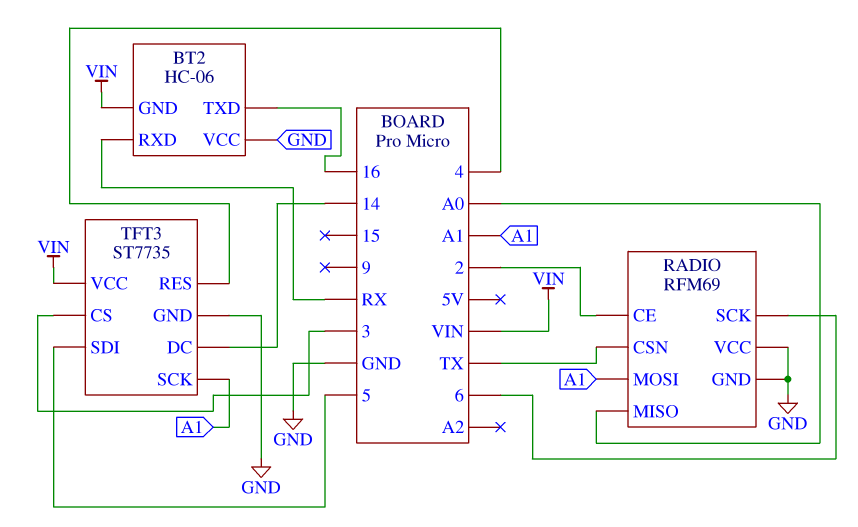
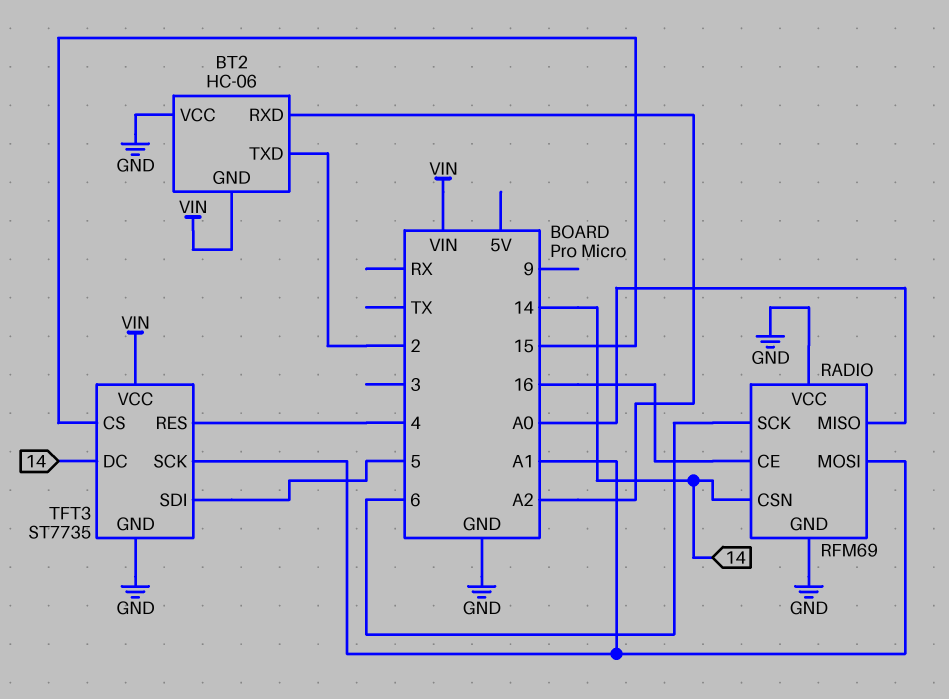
BT2 pin RXD: RX -> A2
BT2 pin TXD: 16 -> 2
RADIO pin CE: 2 -> 16
RADIO pin CSN: TX -> 14
TFT3 pin CS: 3 -> 15

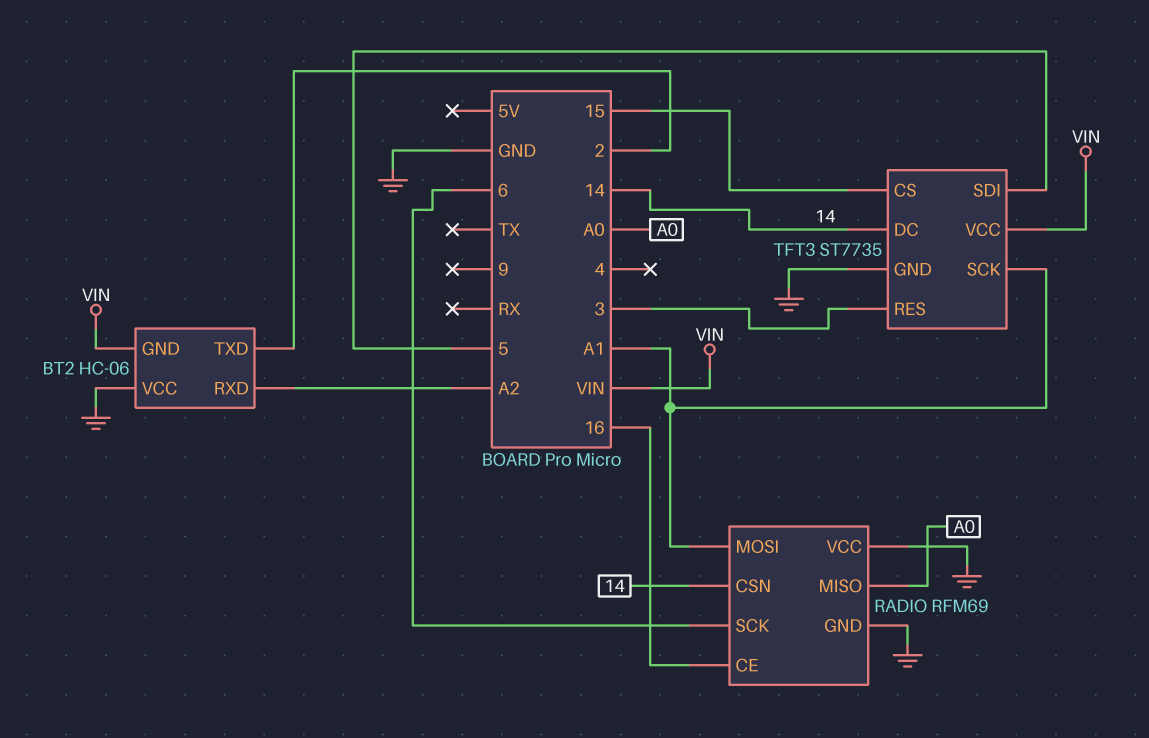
TFT3 pin RES: 4 -> 3

